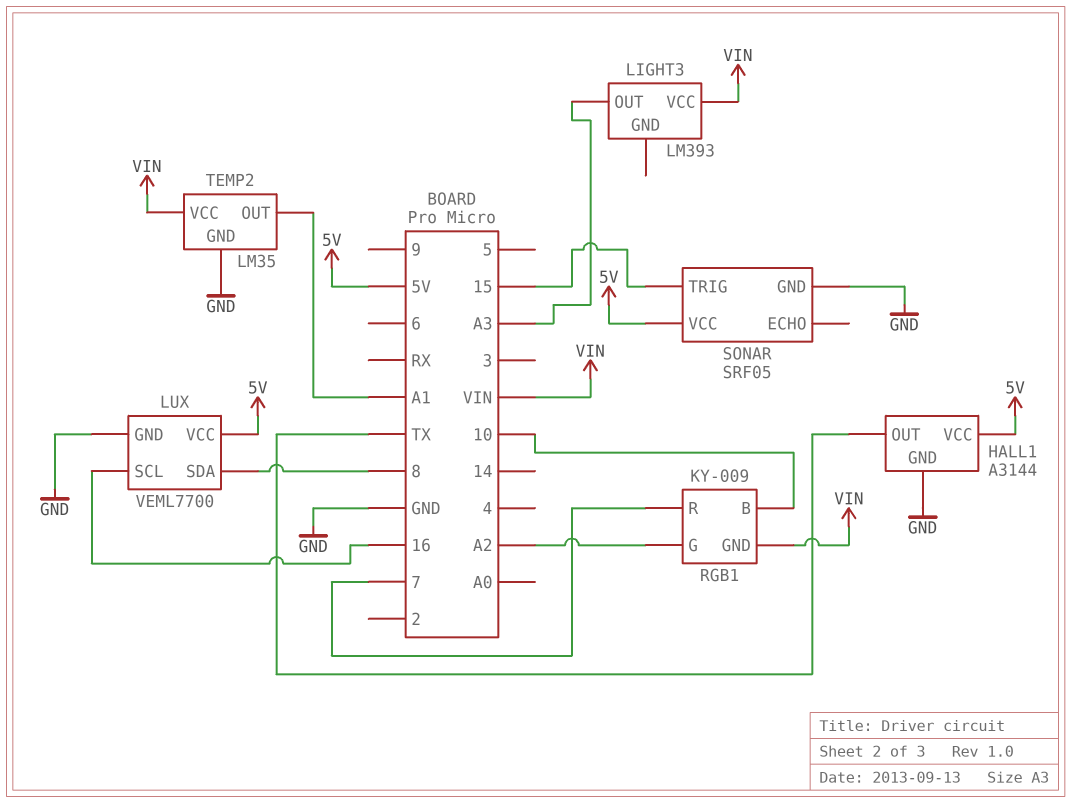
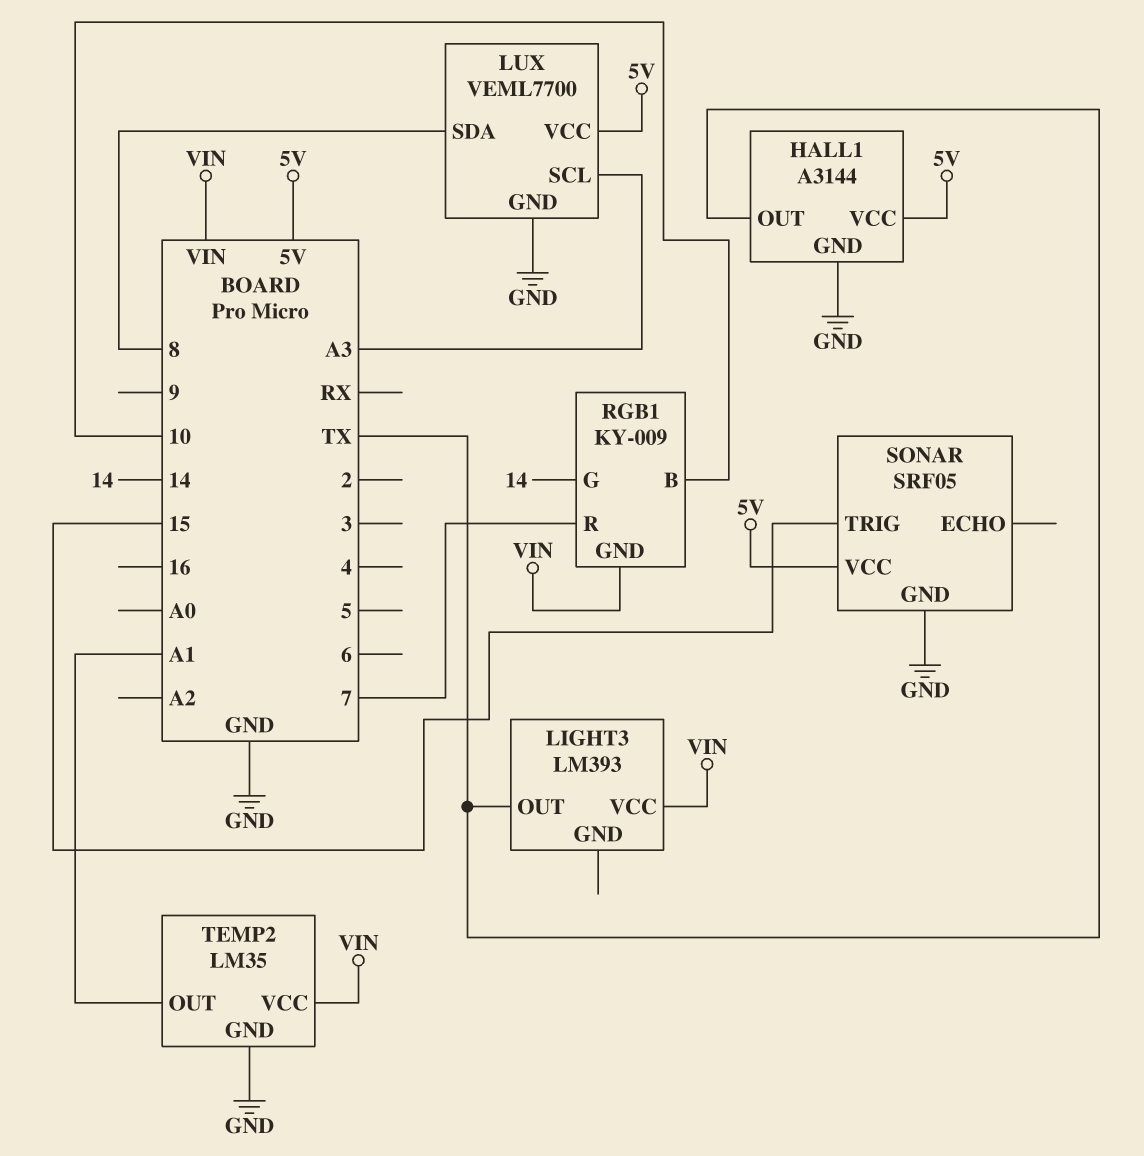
LIGHT3 pin OUT: A3 -> TX
LUX pin SCL: 16 -> A3
RGB1 pin G: A2 -> 14

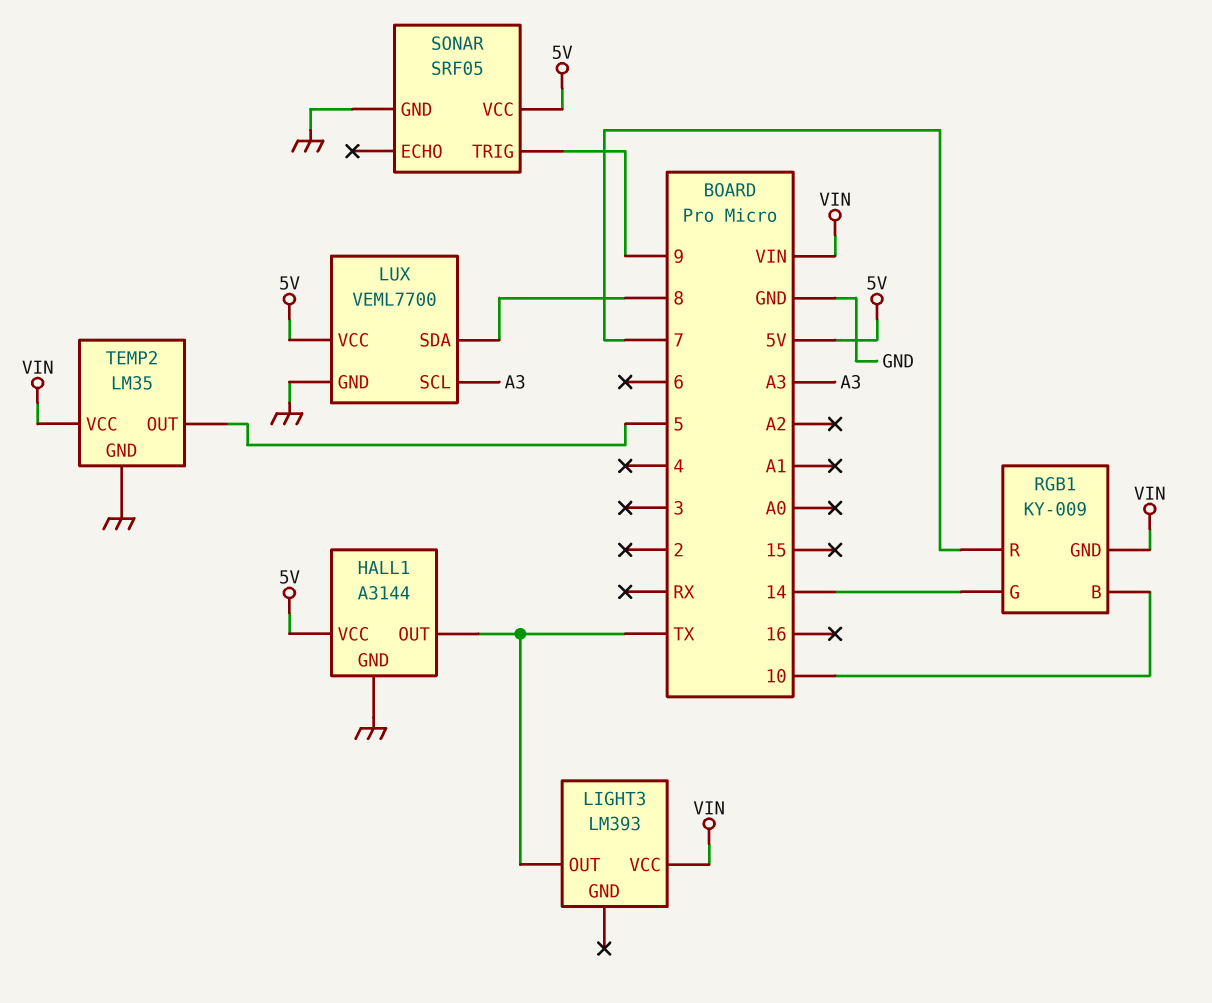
SONAR pin TRIG: 15 -> 9
TEMP2 pin OUT: A1 -> 5

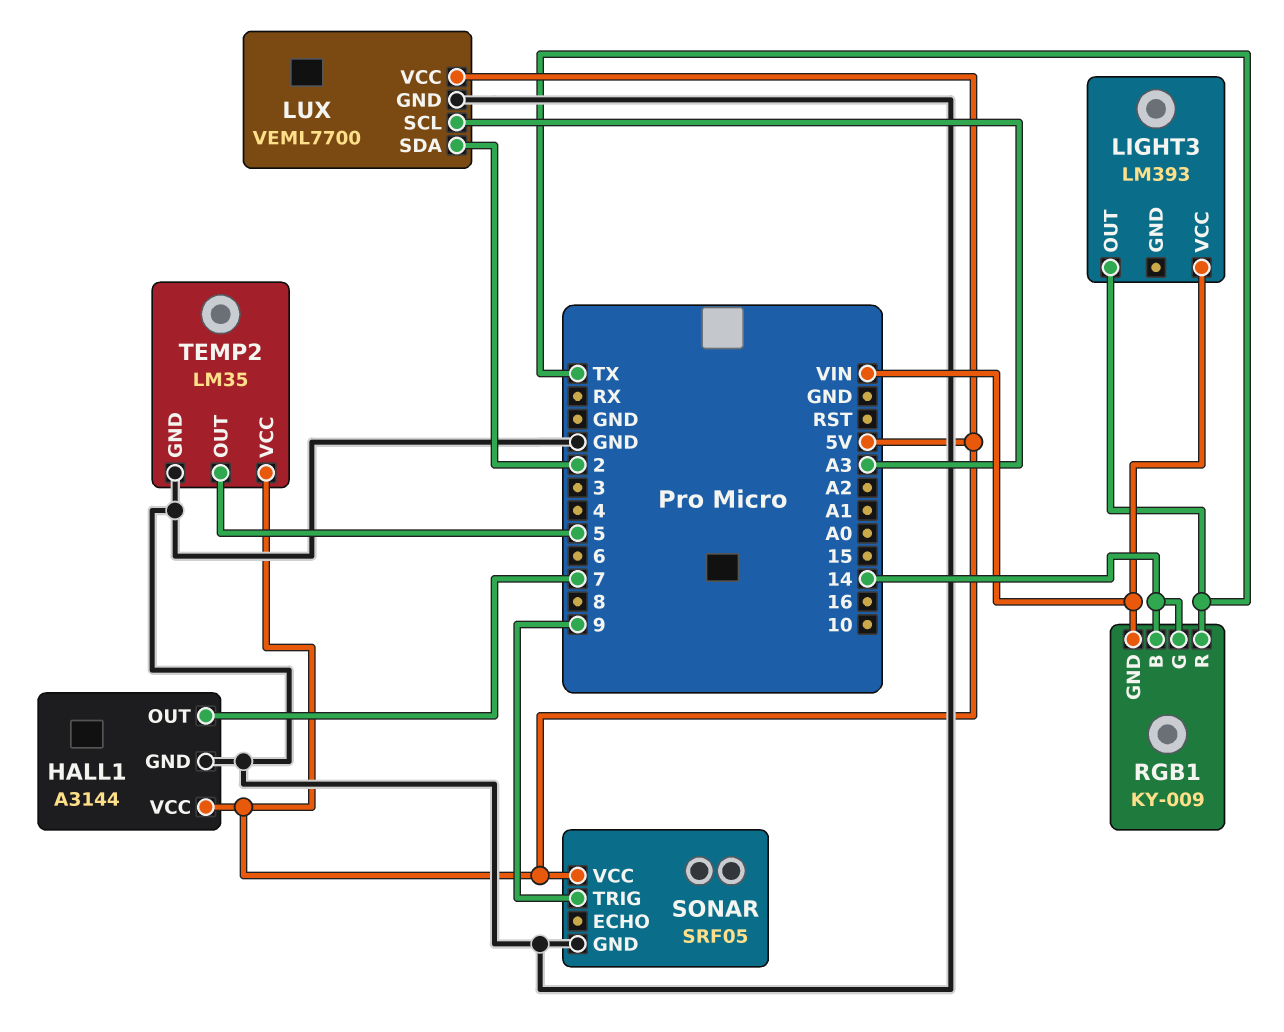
HALL1 pin OUT: TX -> 7
LUX pin SDA: 8 -> 2
RGB1 pin B: 10 -> 14
RGB1 pin R: 7 -> TX
TEMP2 pin VCC: VIN -> 5V

